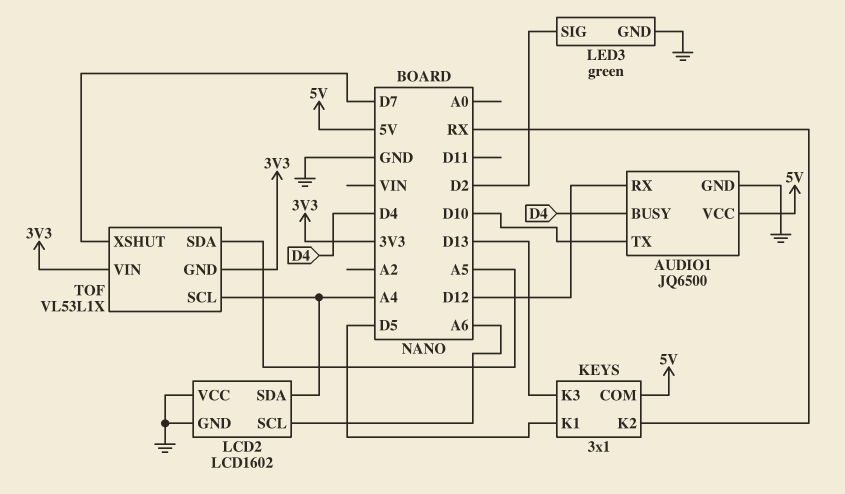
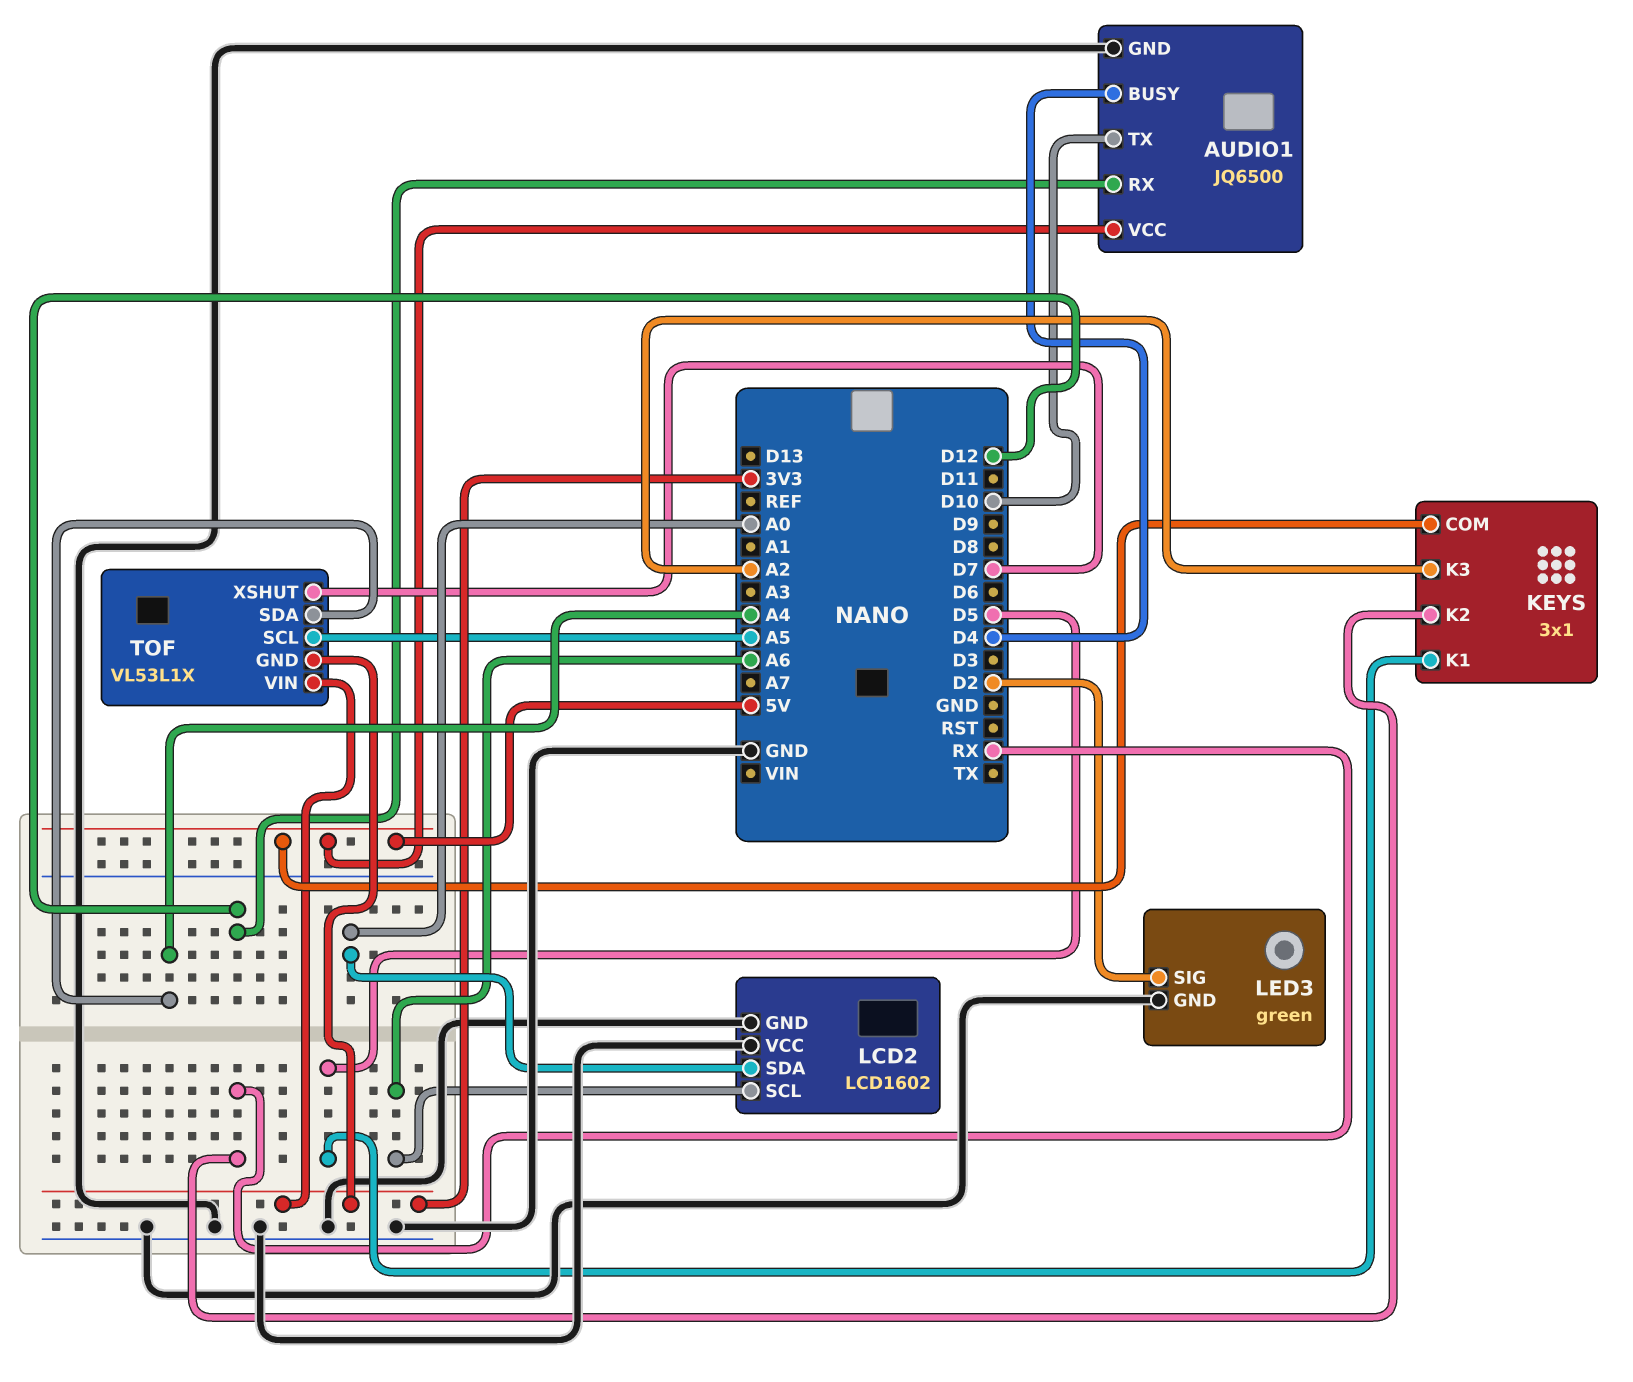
KEYS pin K3: D13 -> A2
LCD2 pin SDA: A4 -> A0
TOF pin SCL: A4 -> A5
TOF pin SDA: A5 -> A4

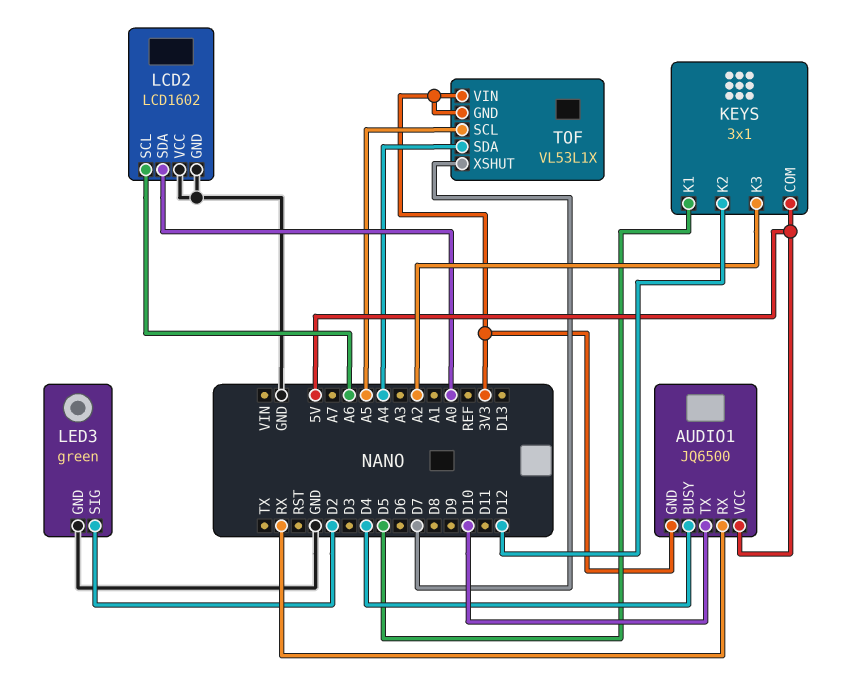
AUDIO1 pin GND: GND -> 3V3
AUDIO1 pin RX: D12 -> RX
KEYS pin K2: RX -> D12

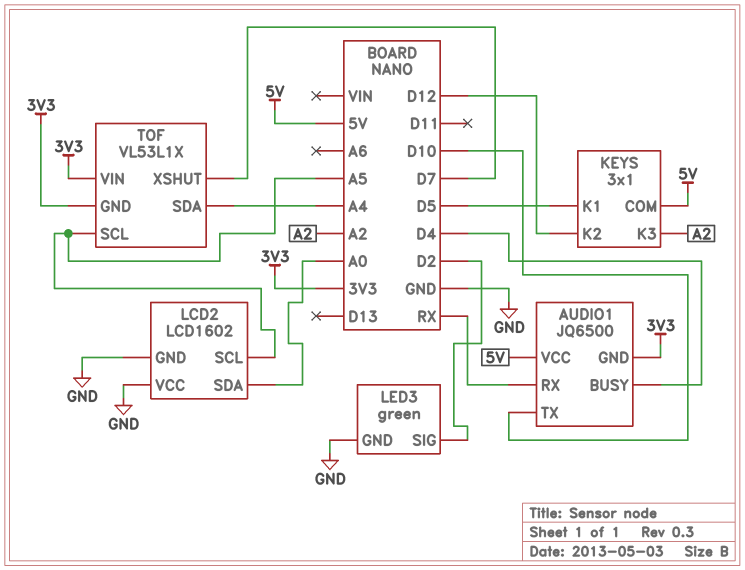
LCD2 pin SCL: A6 -> A5

